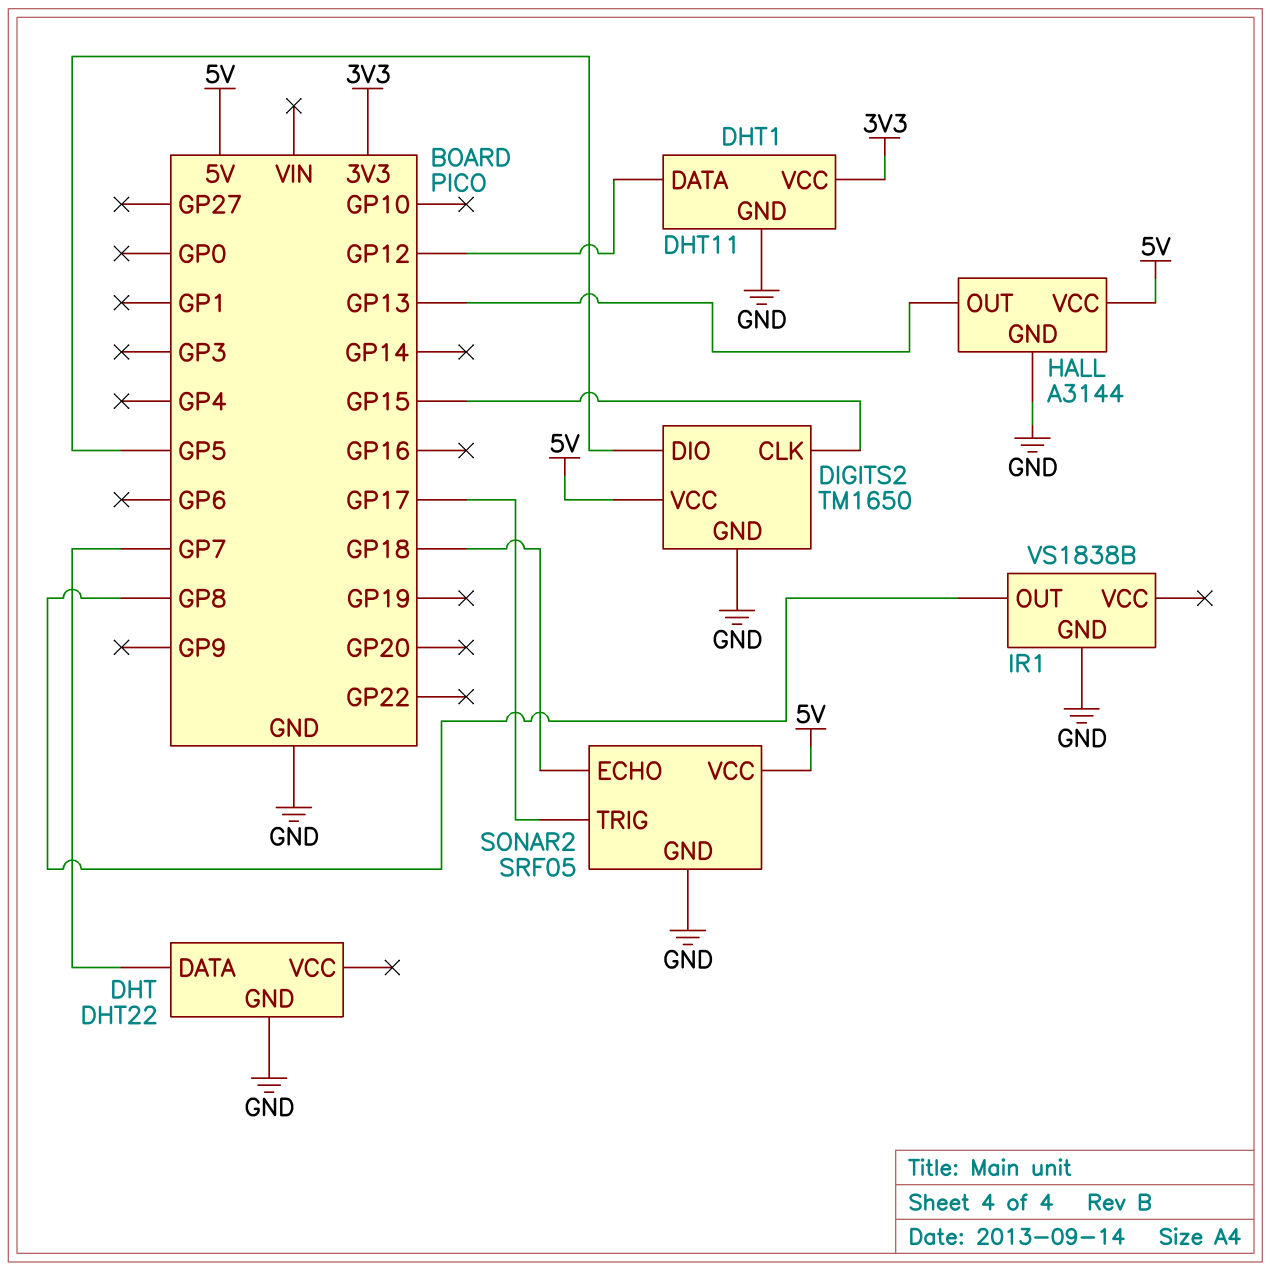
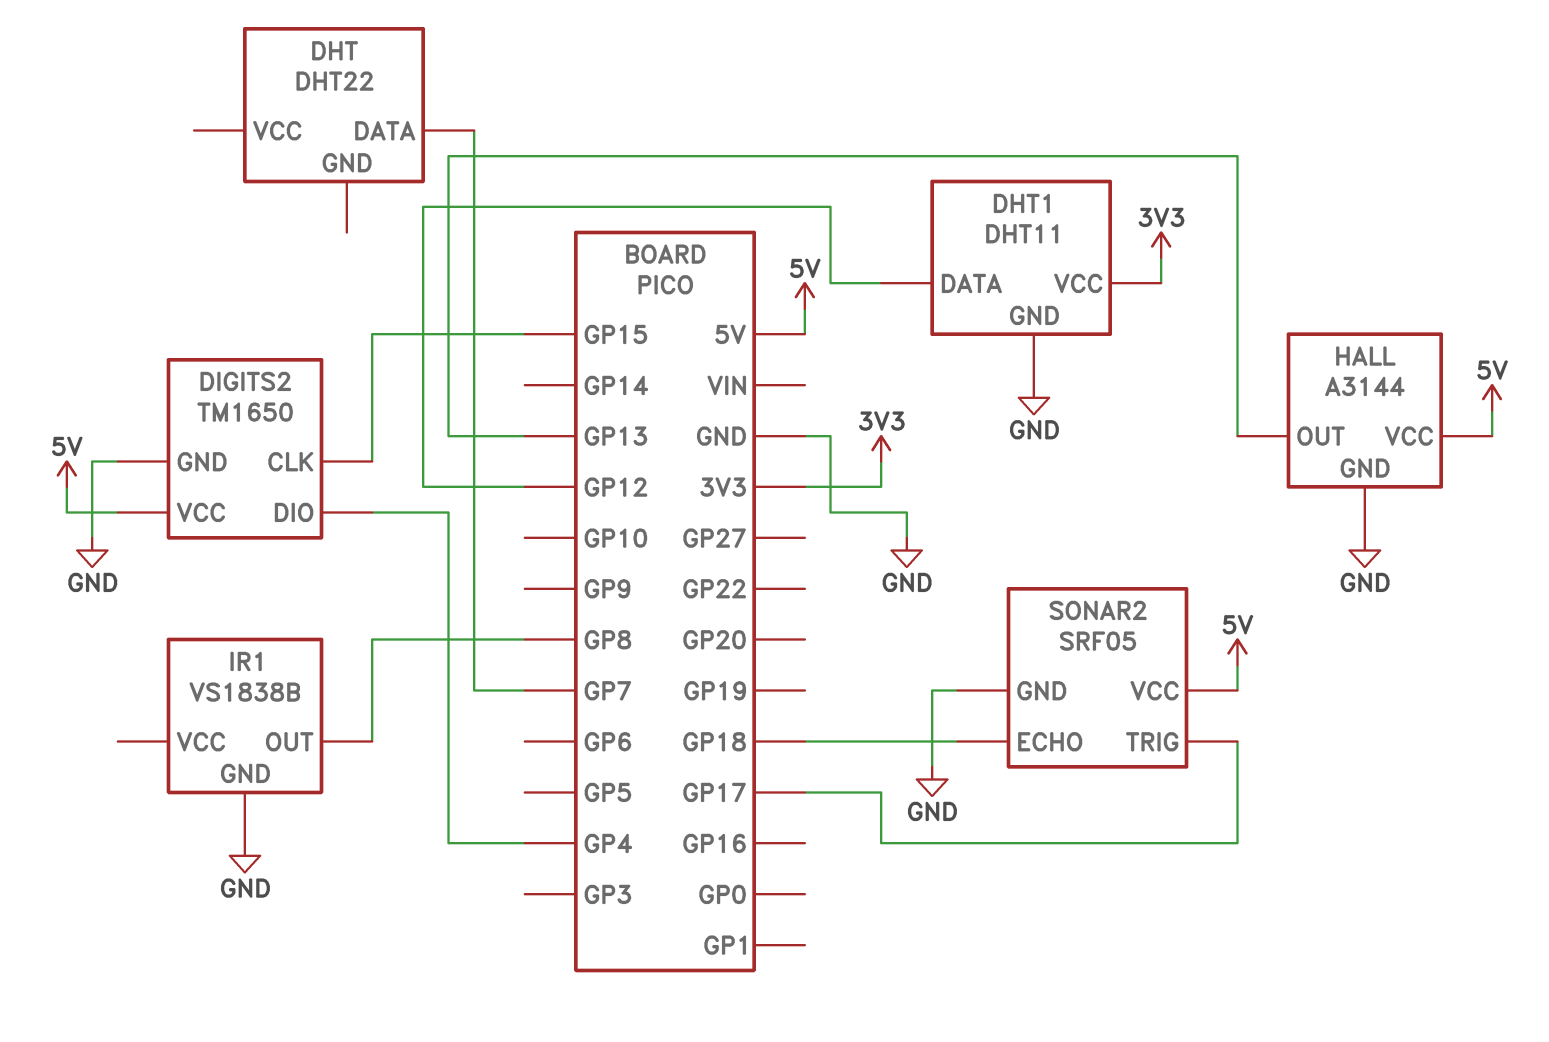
DHT pin GND: GND -> none
DIGITS2 pin DIO: GP5 -> GP4

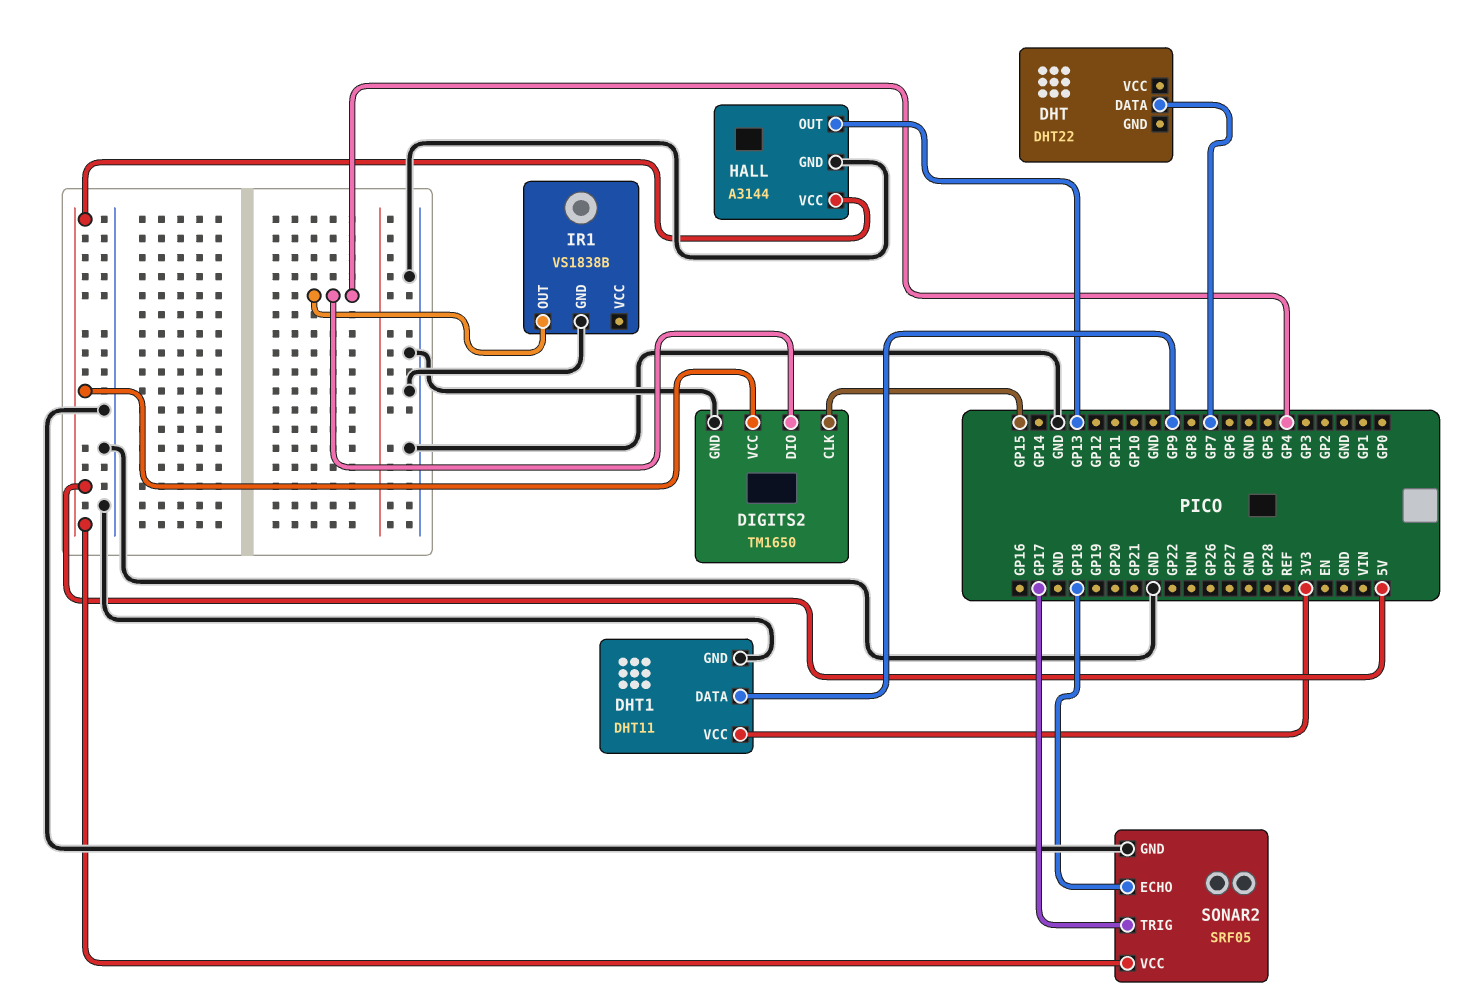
DHT1 pin DATA: GP12 -> GP9
IR1 pin OUT: GP8 -> GP4

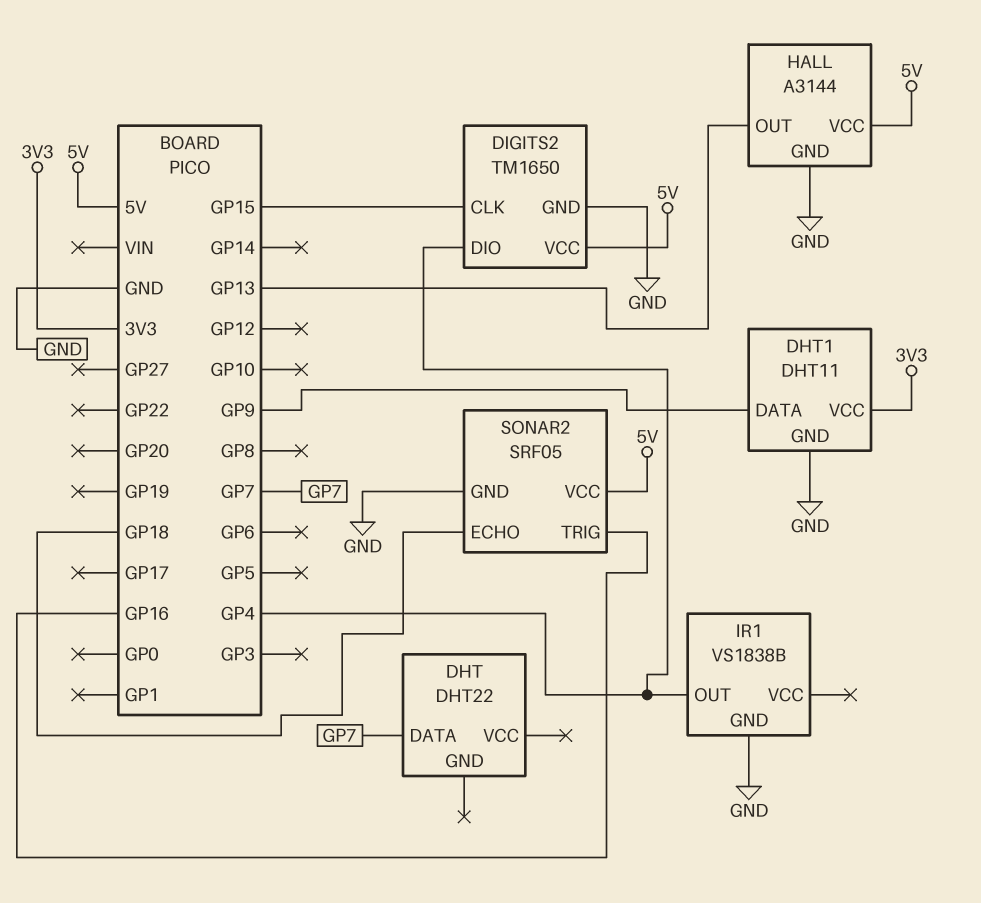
SONAR2 pin TRIG: GP17 -> GP16

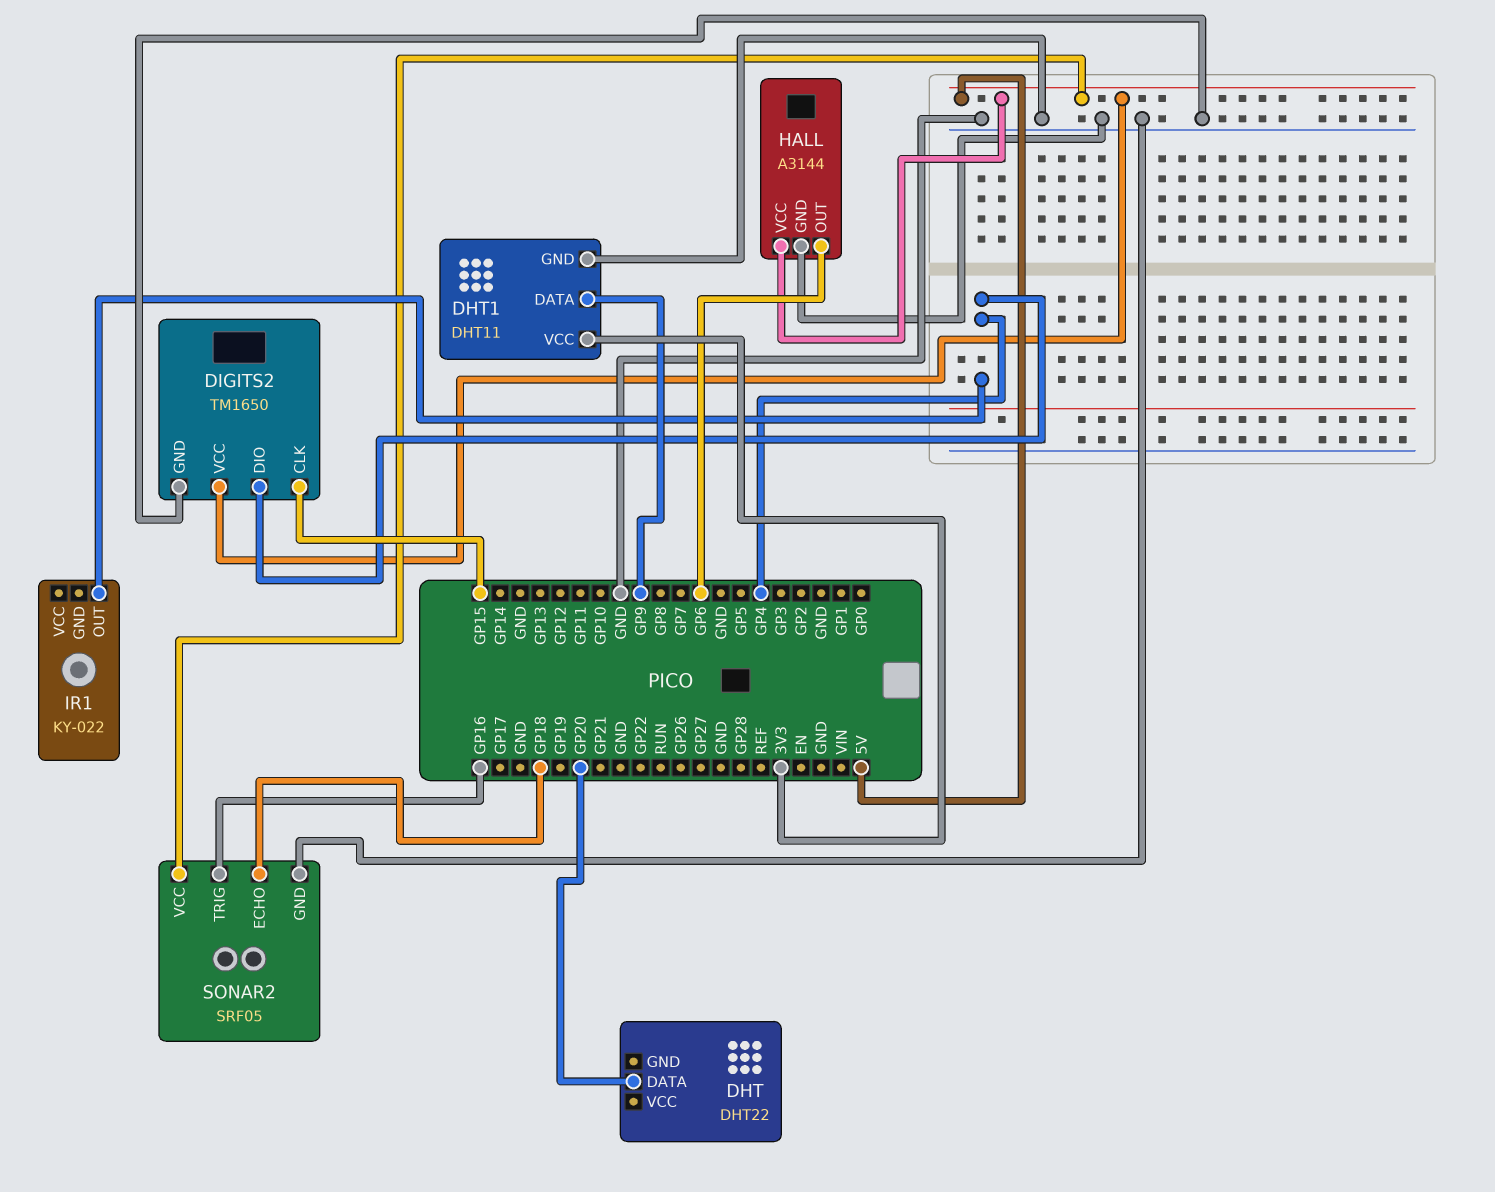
DHT pin DATA: GP7 -> GP20
HALL pin OUT: GP13 -> GP6
IR1: VS1838B -> KY-022
IR1 pin GND: GND -> none

